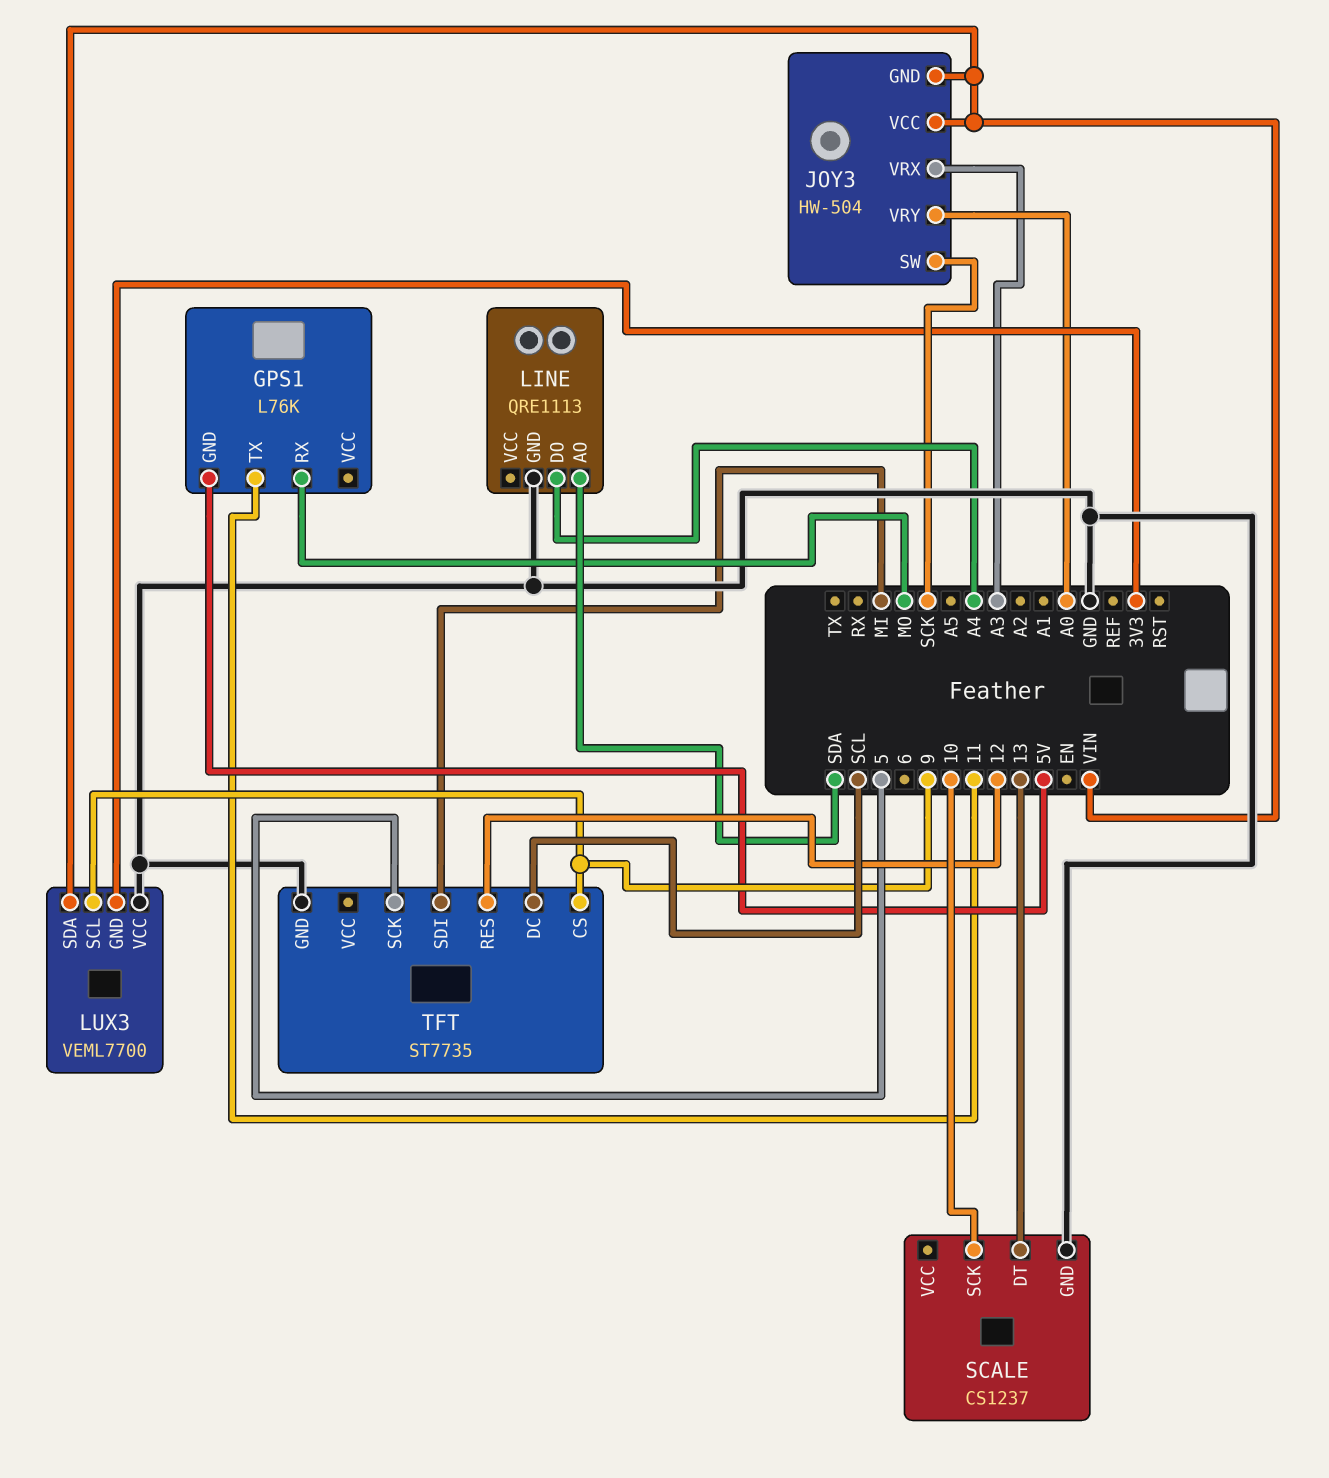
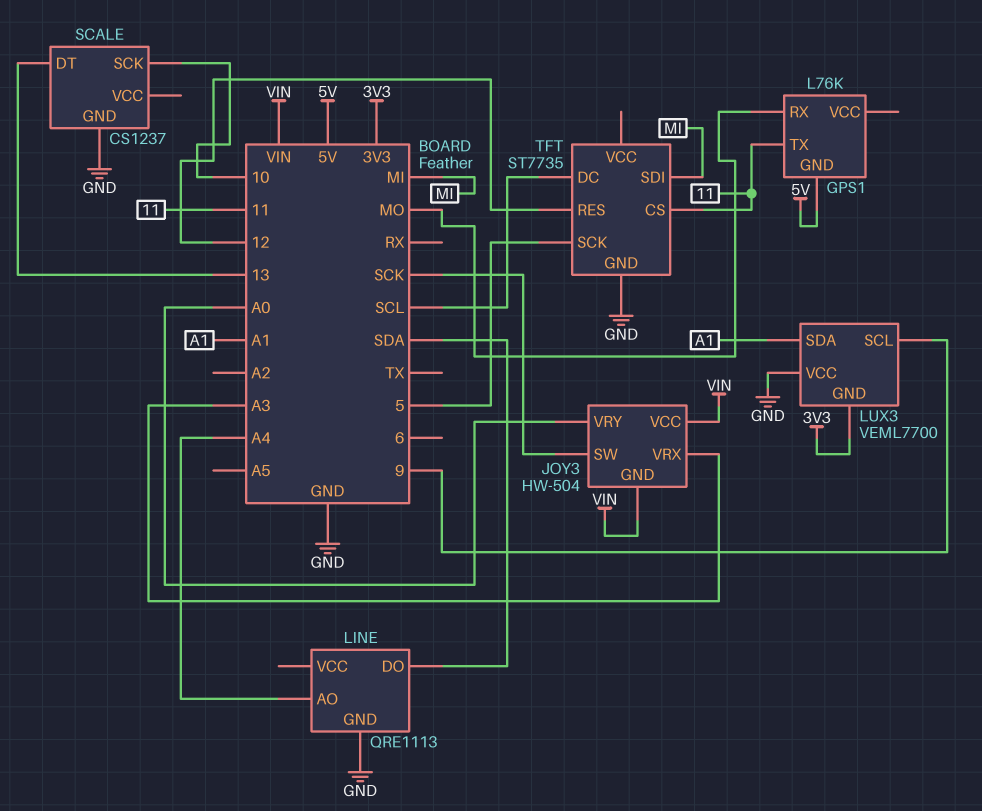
LINE pin AO: SDA -> A4
LINE pin DO: A4 -> SDA
LUX3 pin SDA: VIN -> A1
TFT pin CS: 9 -> 11

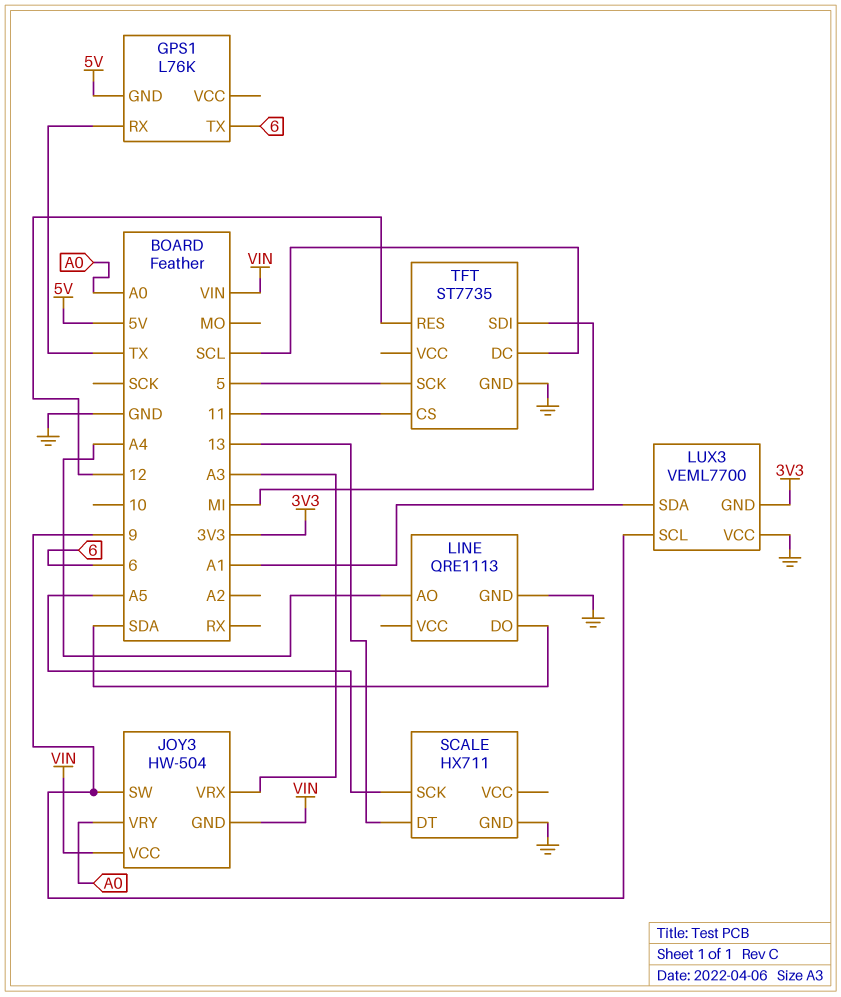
GPS1 pin RX: MO -> TX
GPS1 pin TX: 11 -> 6
JOY3 pin SW: SCK -> 9
SCALE: CS1237 -> HX711
SCALE pin SCK: 10 -> A5

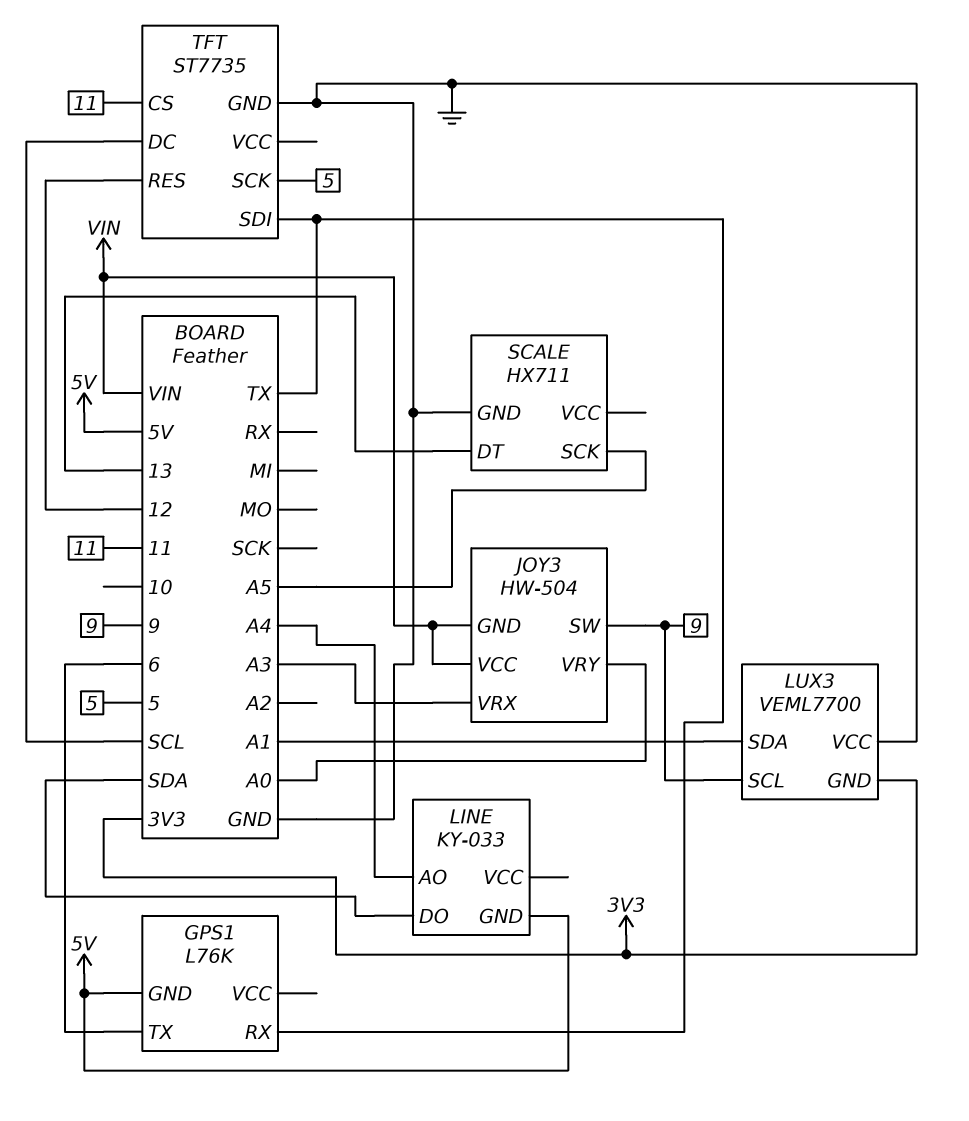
LINE: QRE1113 -> KY-033
LINE pin GND: GND -> 5V
TFT pin SDI: MI -> TX

